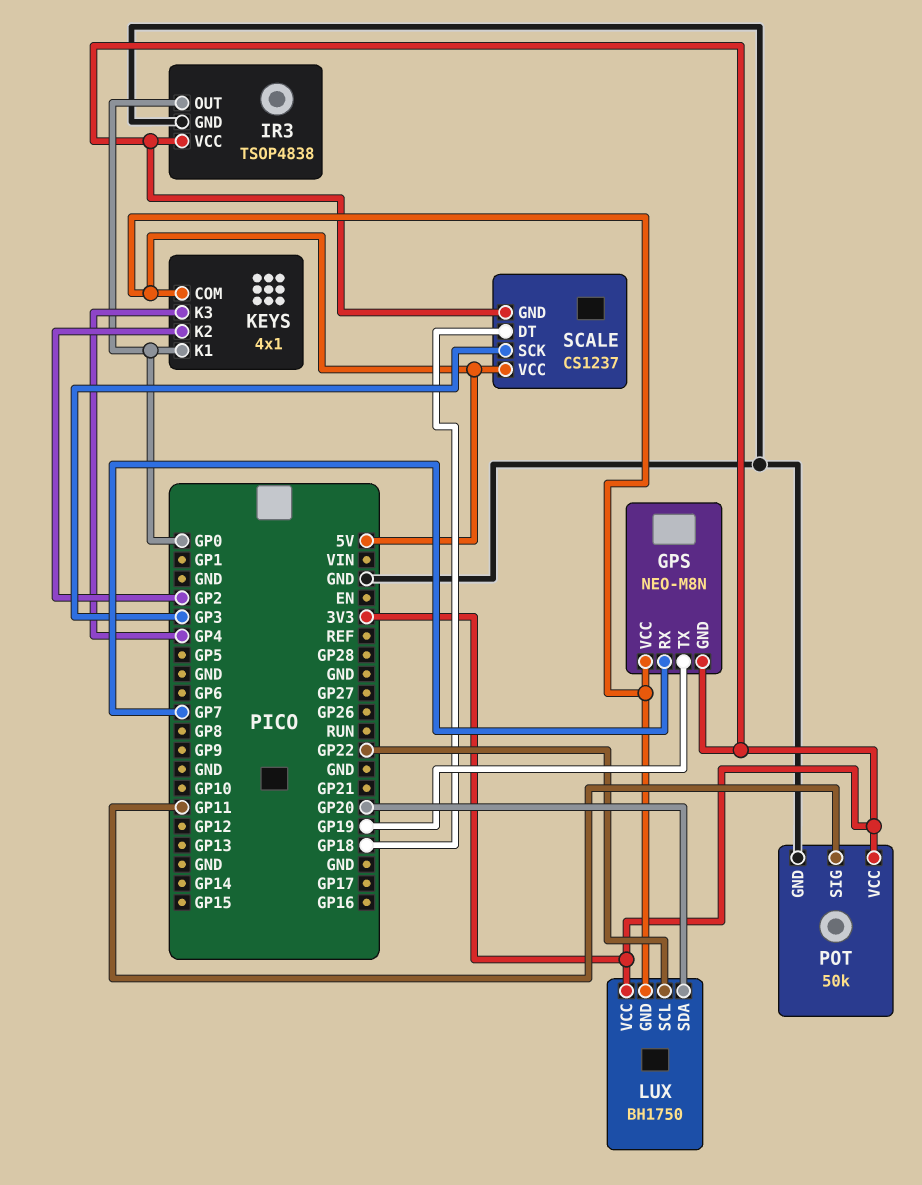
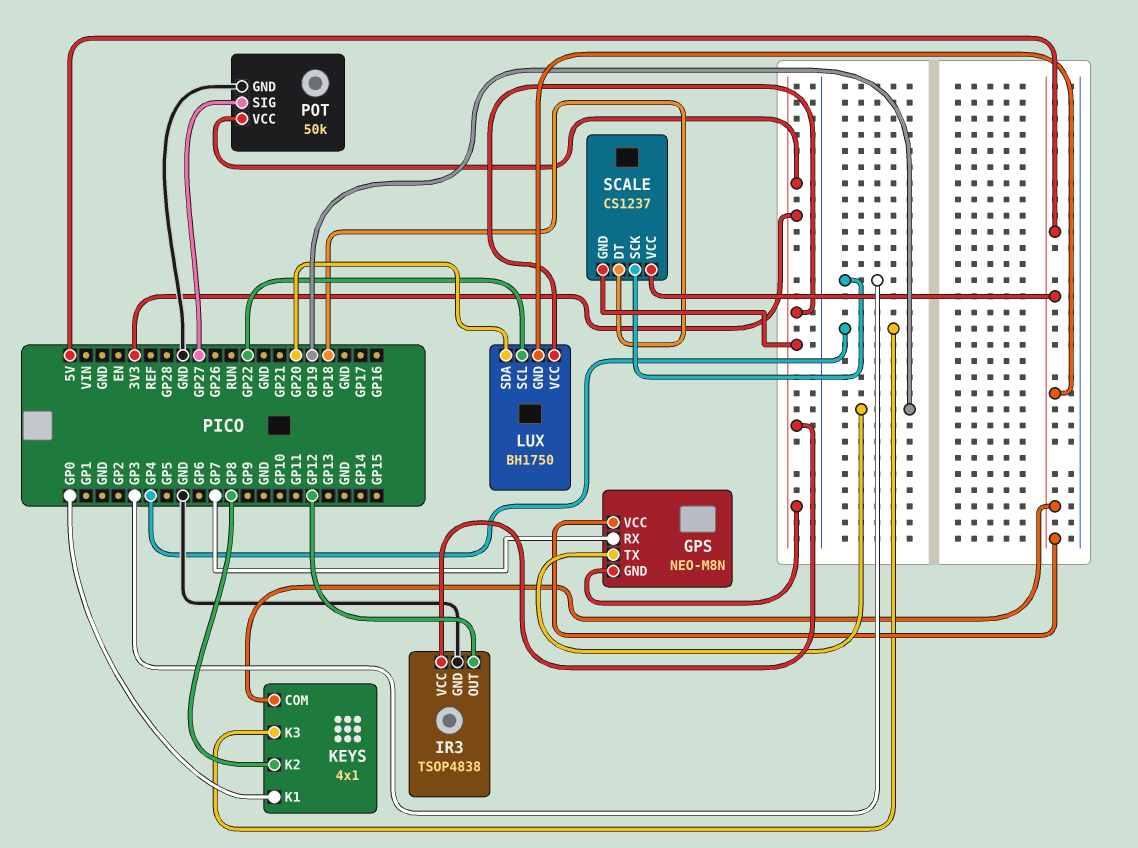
IR3 pin OUT: GP0 -> GP12
KEYS pin K2: GP2 -> GP8
POT pin SIG: GP11 -> GP27

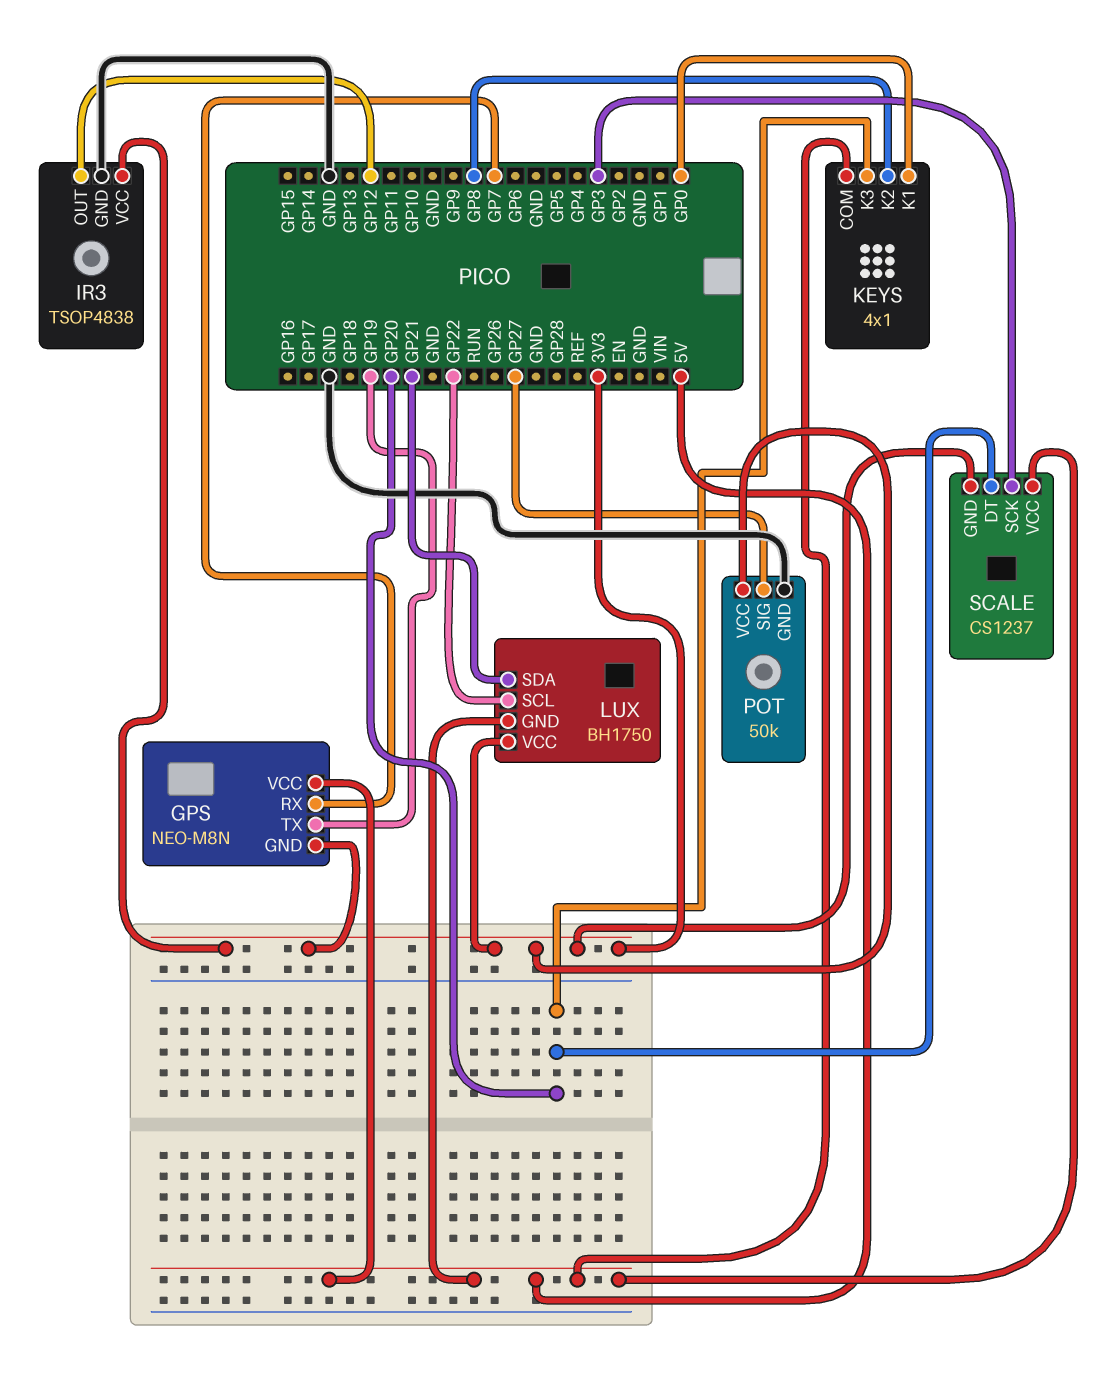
KEYS pin K3: GP4 -> GP20
LUX pin SDA: GP20 -> GP21
SCALE pin DT: GP18 -> GP20

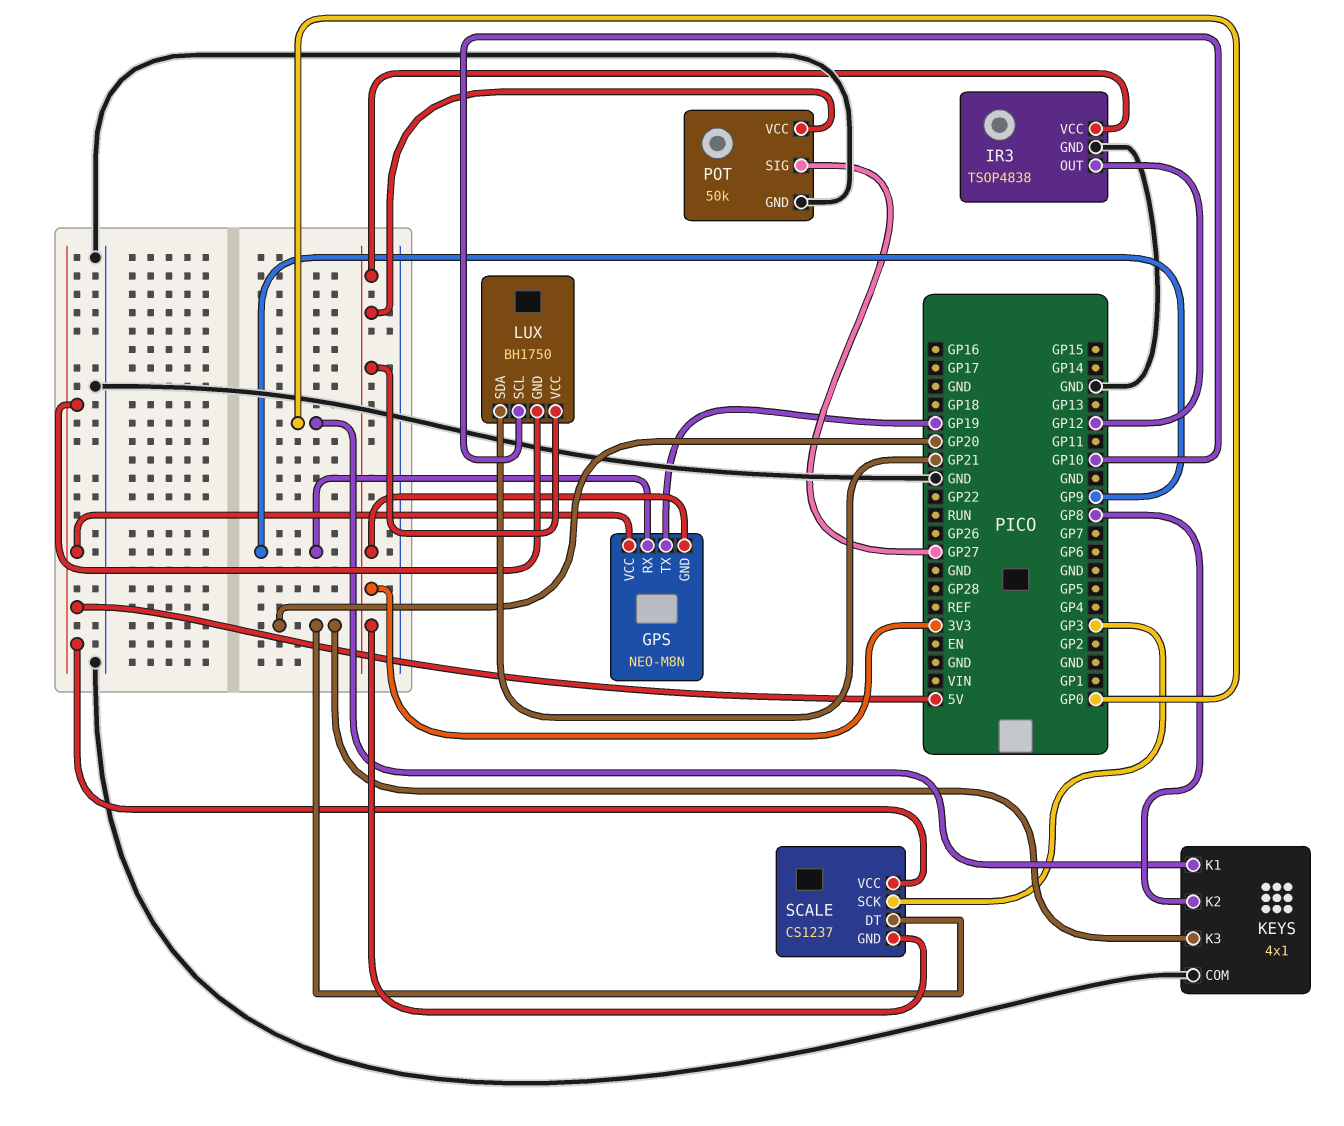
GPS pin RX: GP7 -> GP9
KEYS pin COM: 5V -> GND
LUX pin SCL: GP22 -> GP10

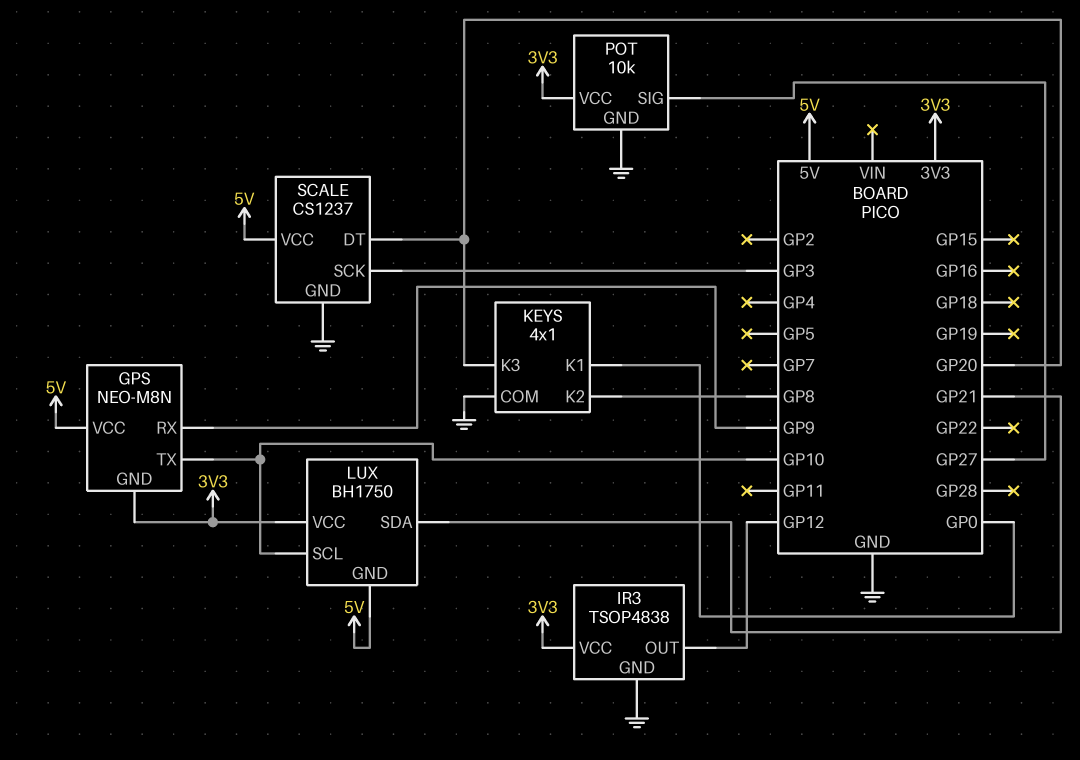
GPS pin TX: GP19 -> GP10
POT: 50k -> 10k
SCALE pin GND: 3V3 -> GND

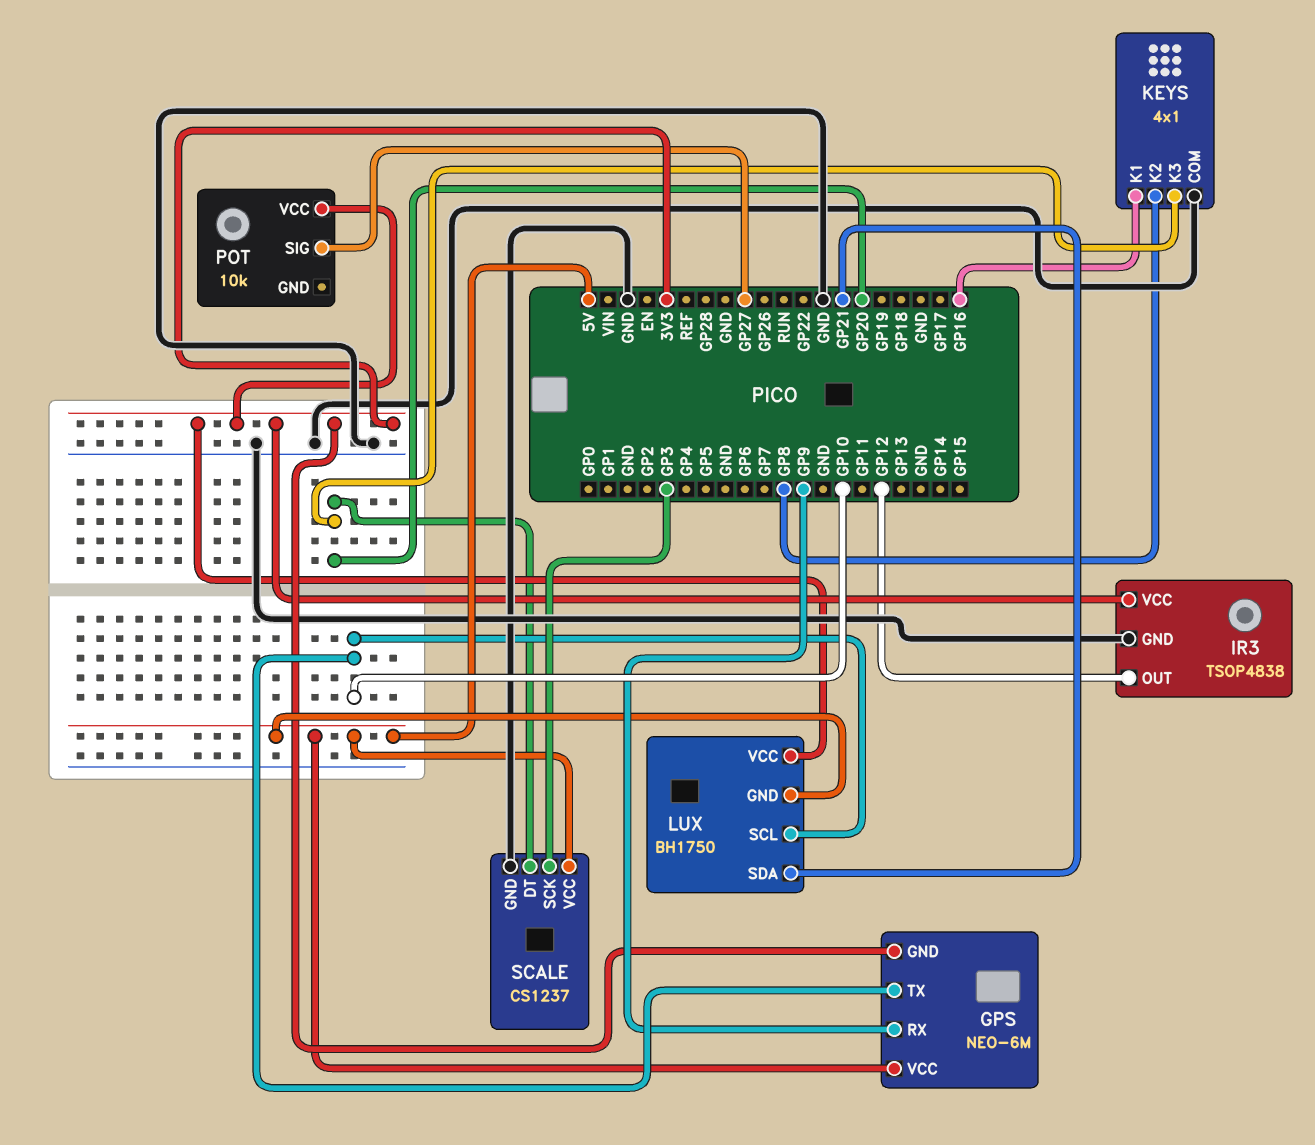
GPS: NEO-M8N -> NEO-6M
KEYS pin K1: GP0 -> GP16
POT pin GND: GND -> none

